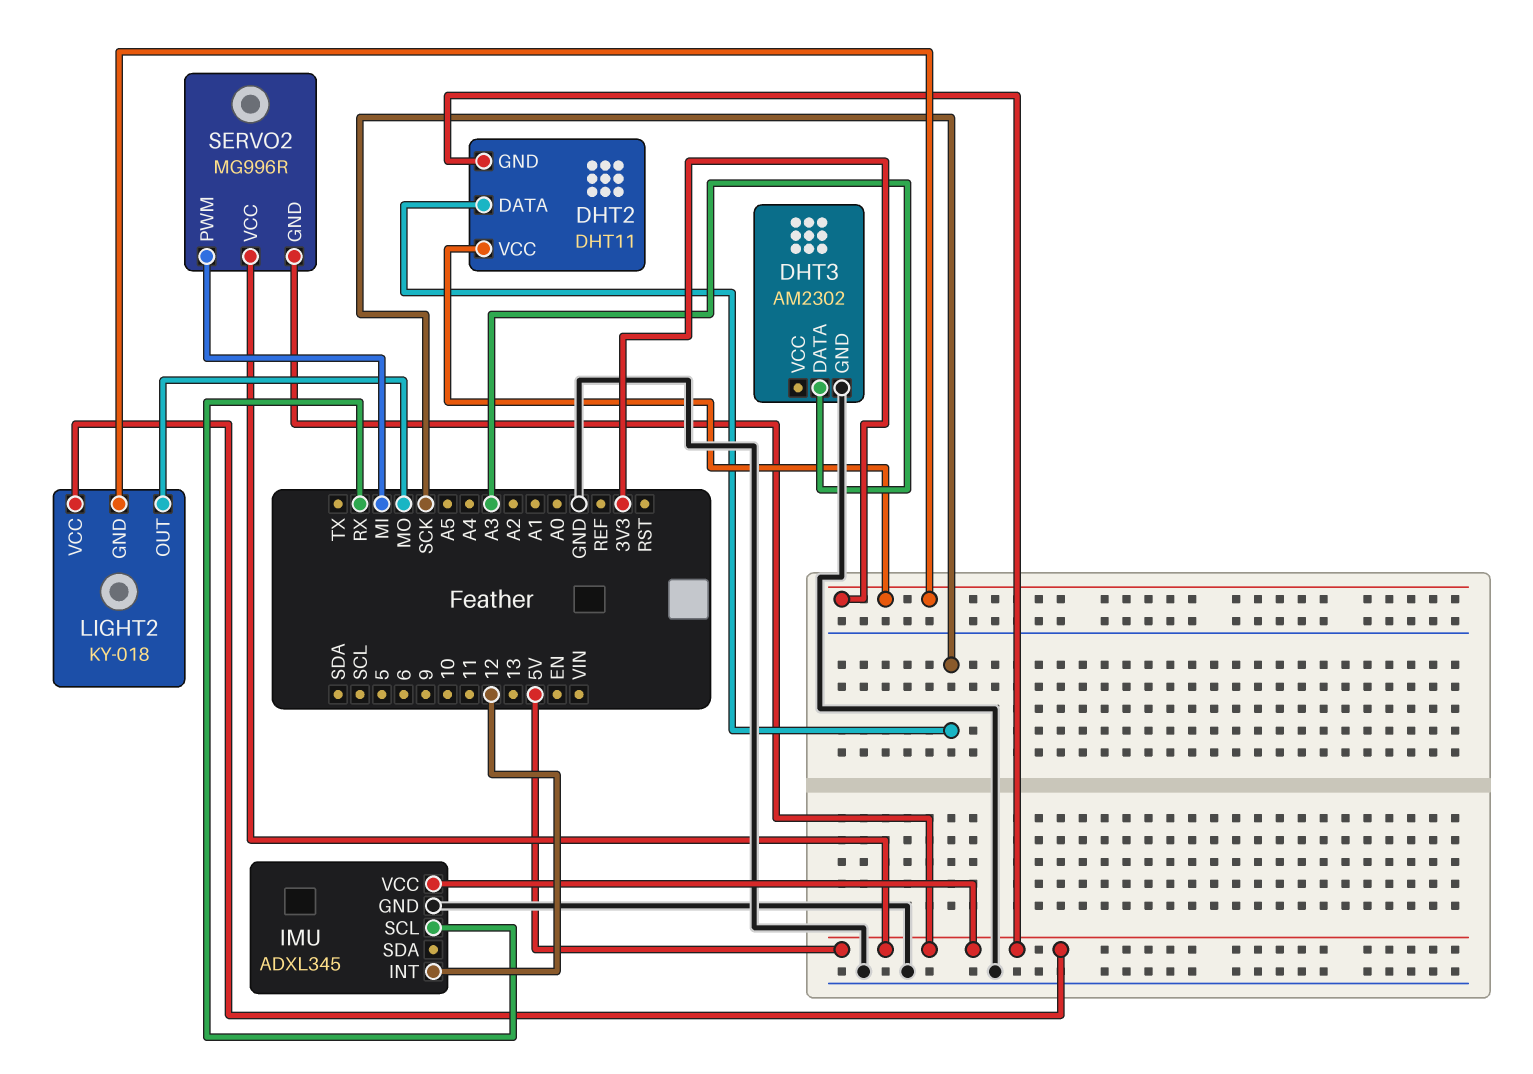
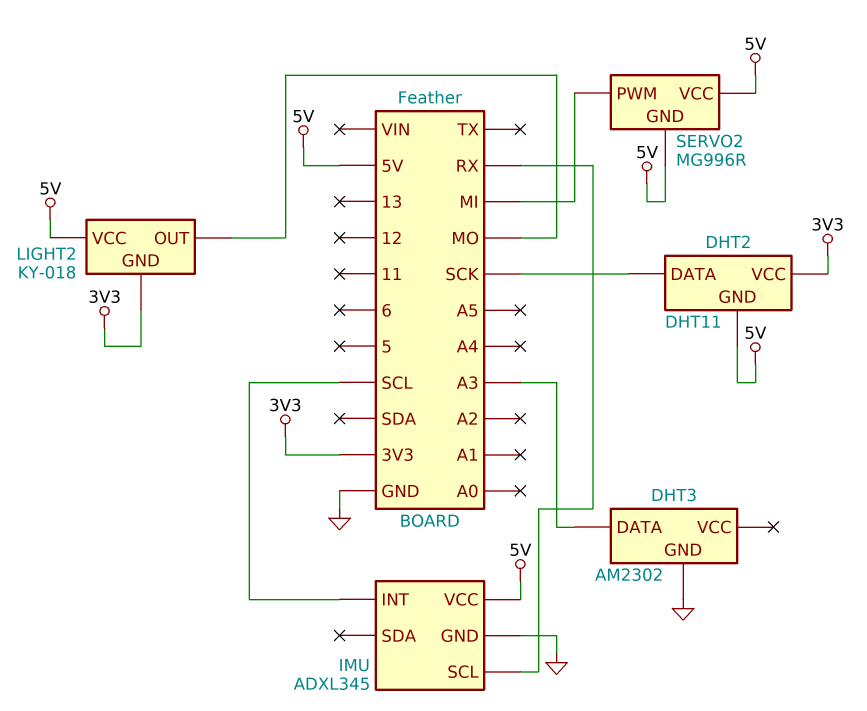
IMU pin INT: 12 -> SCL

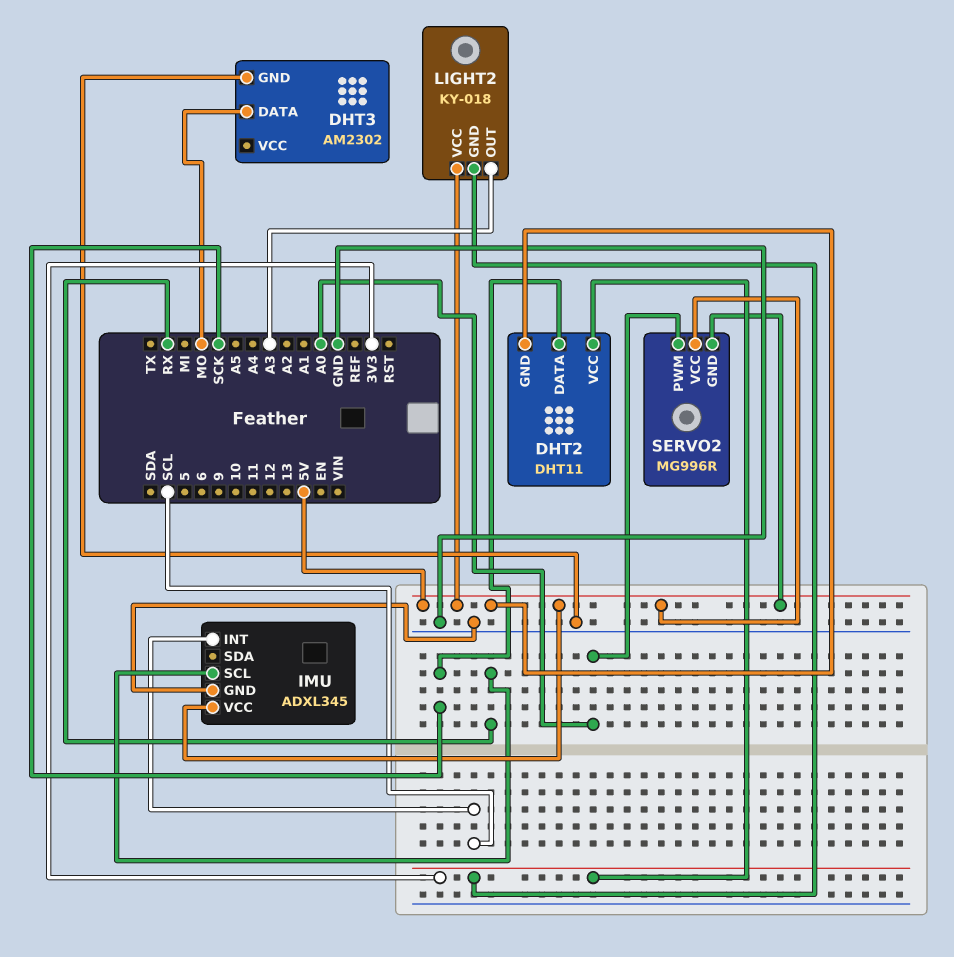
DHT3 pin DATA: A3 -> MO
LIGHT2 pin OUT: MO -> A3
SERVO2 pin PWM: MI -> A0

